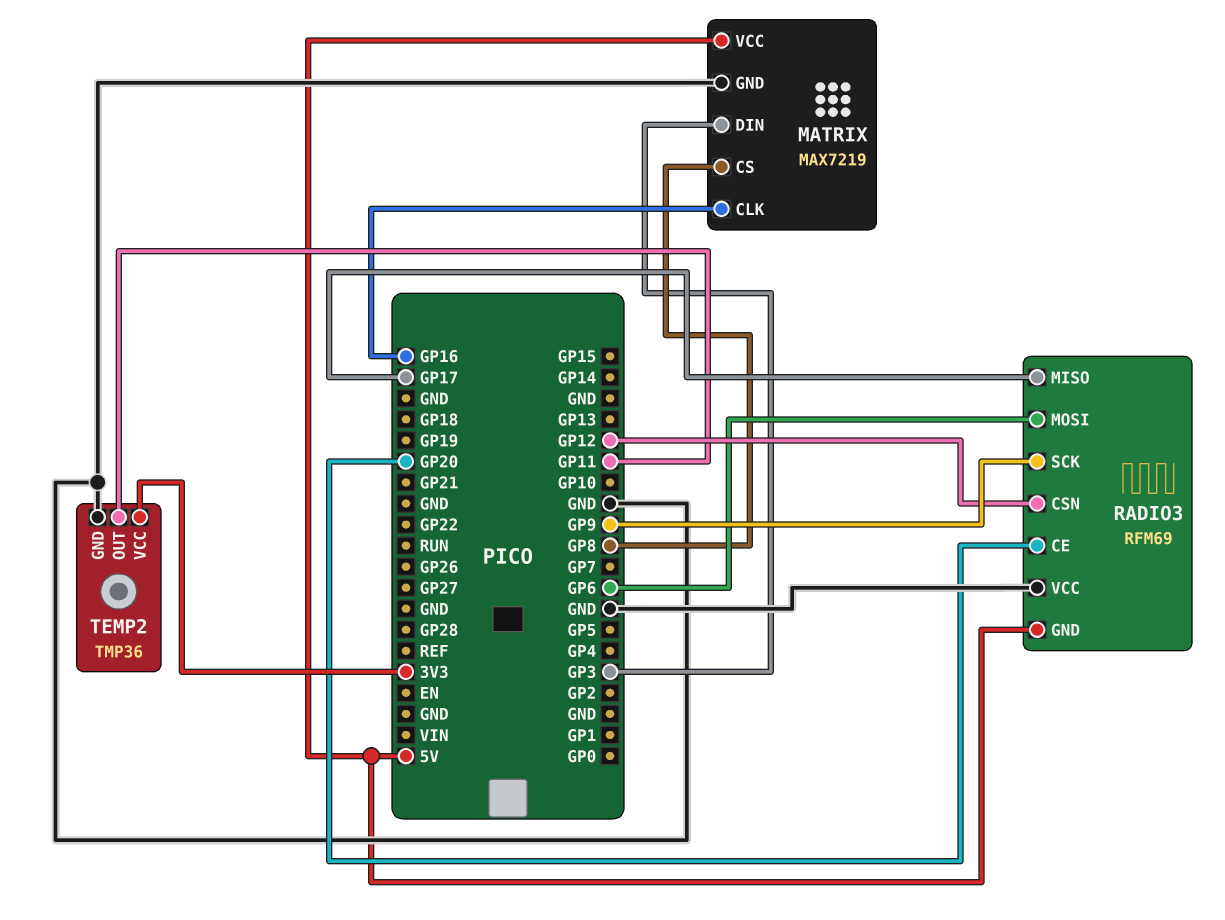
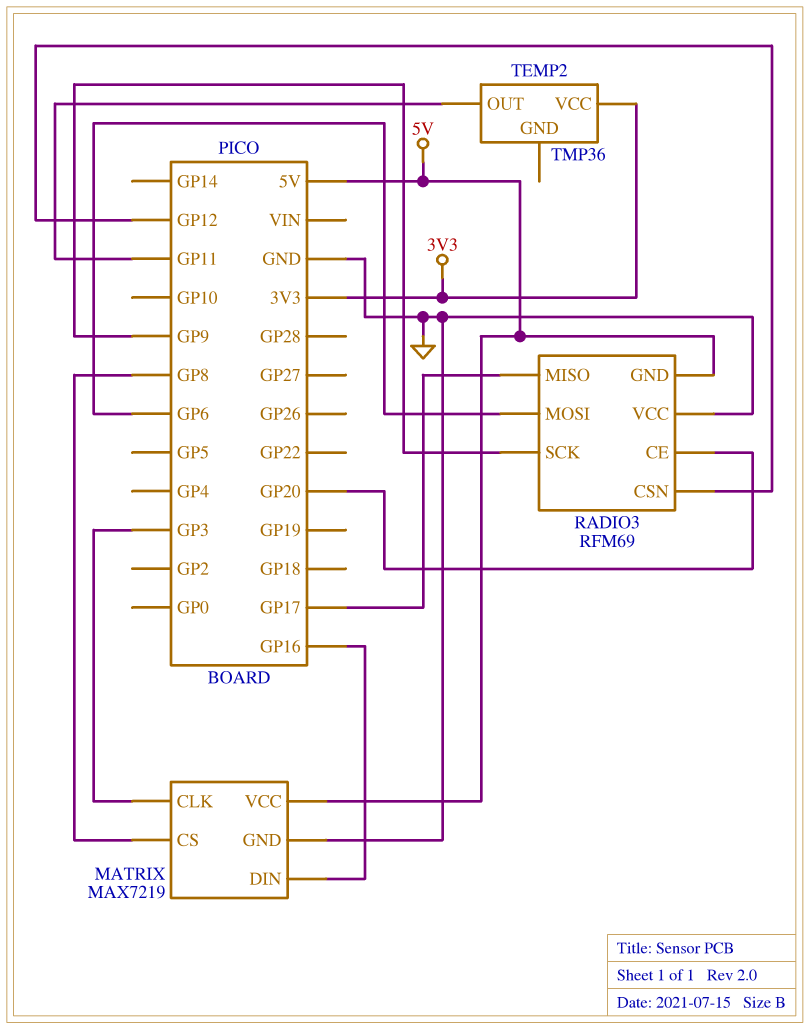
MATRIX pin CLK: GP16 -> GP3
MATRIX pin DIN: GP3 -> GP16
TEMP2 pin GND: GND -> none

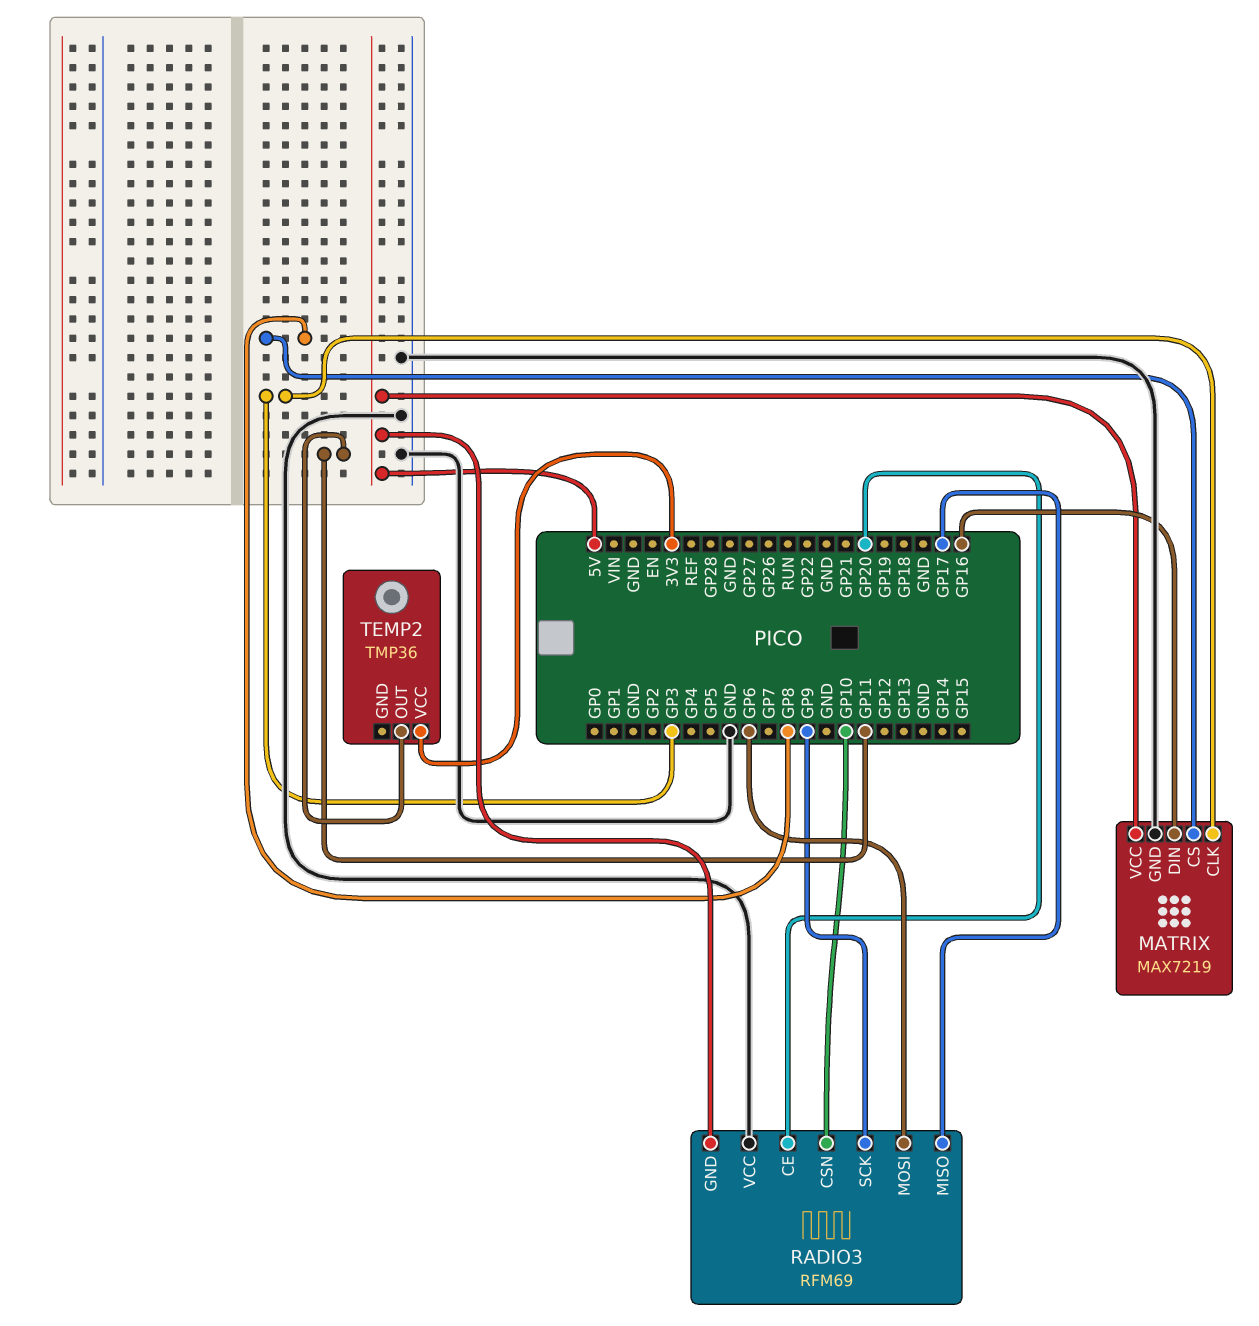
RADIO3 pin CSN: GP12 -> GP10

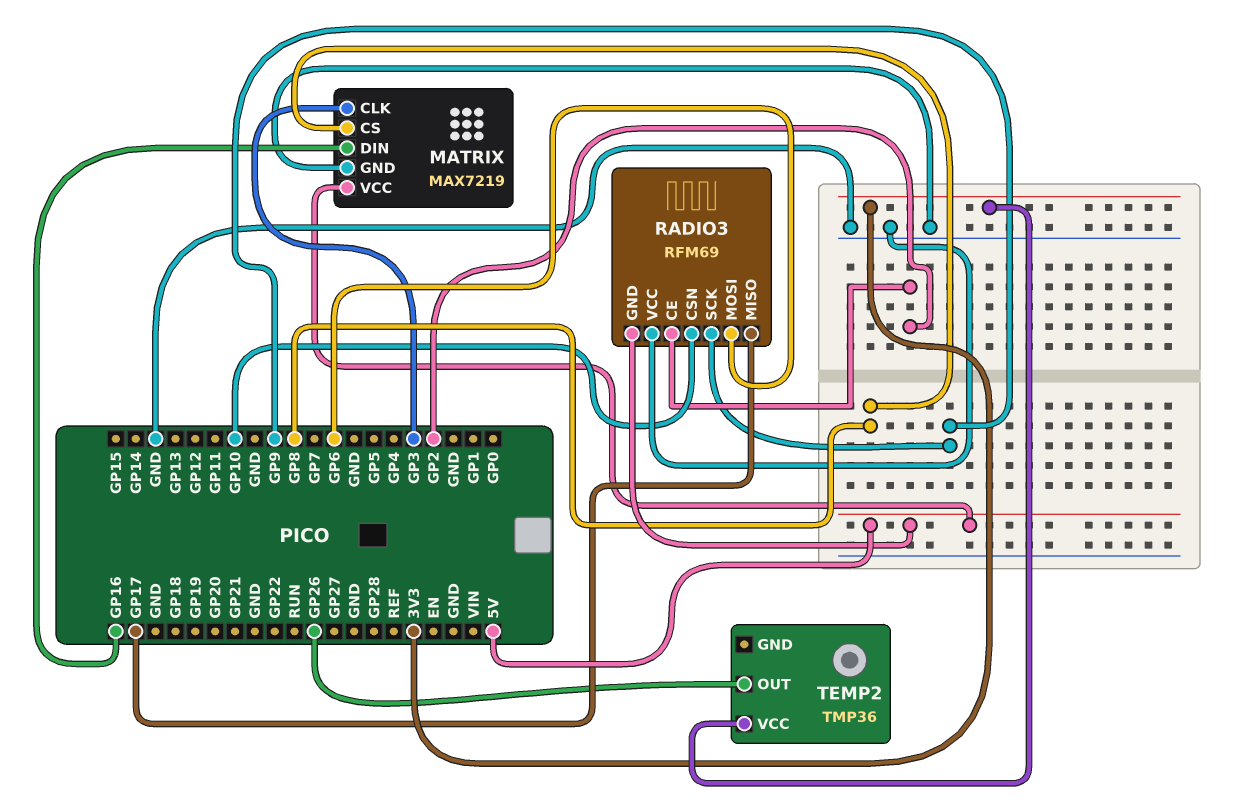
RADIO3 pin CE: GP20 -> GP2
TEMP2 pin OUT: GP11 -> GP26

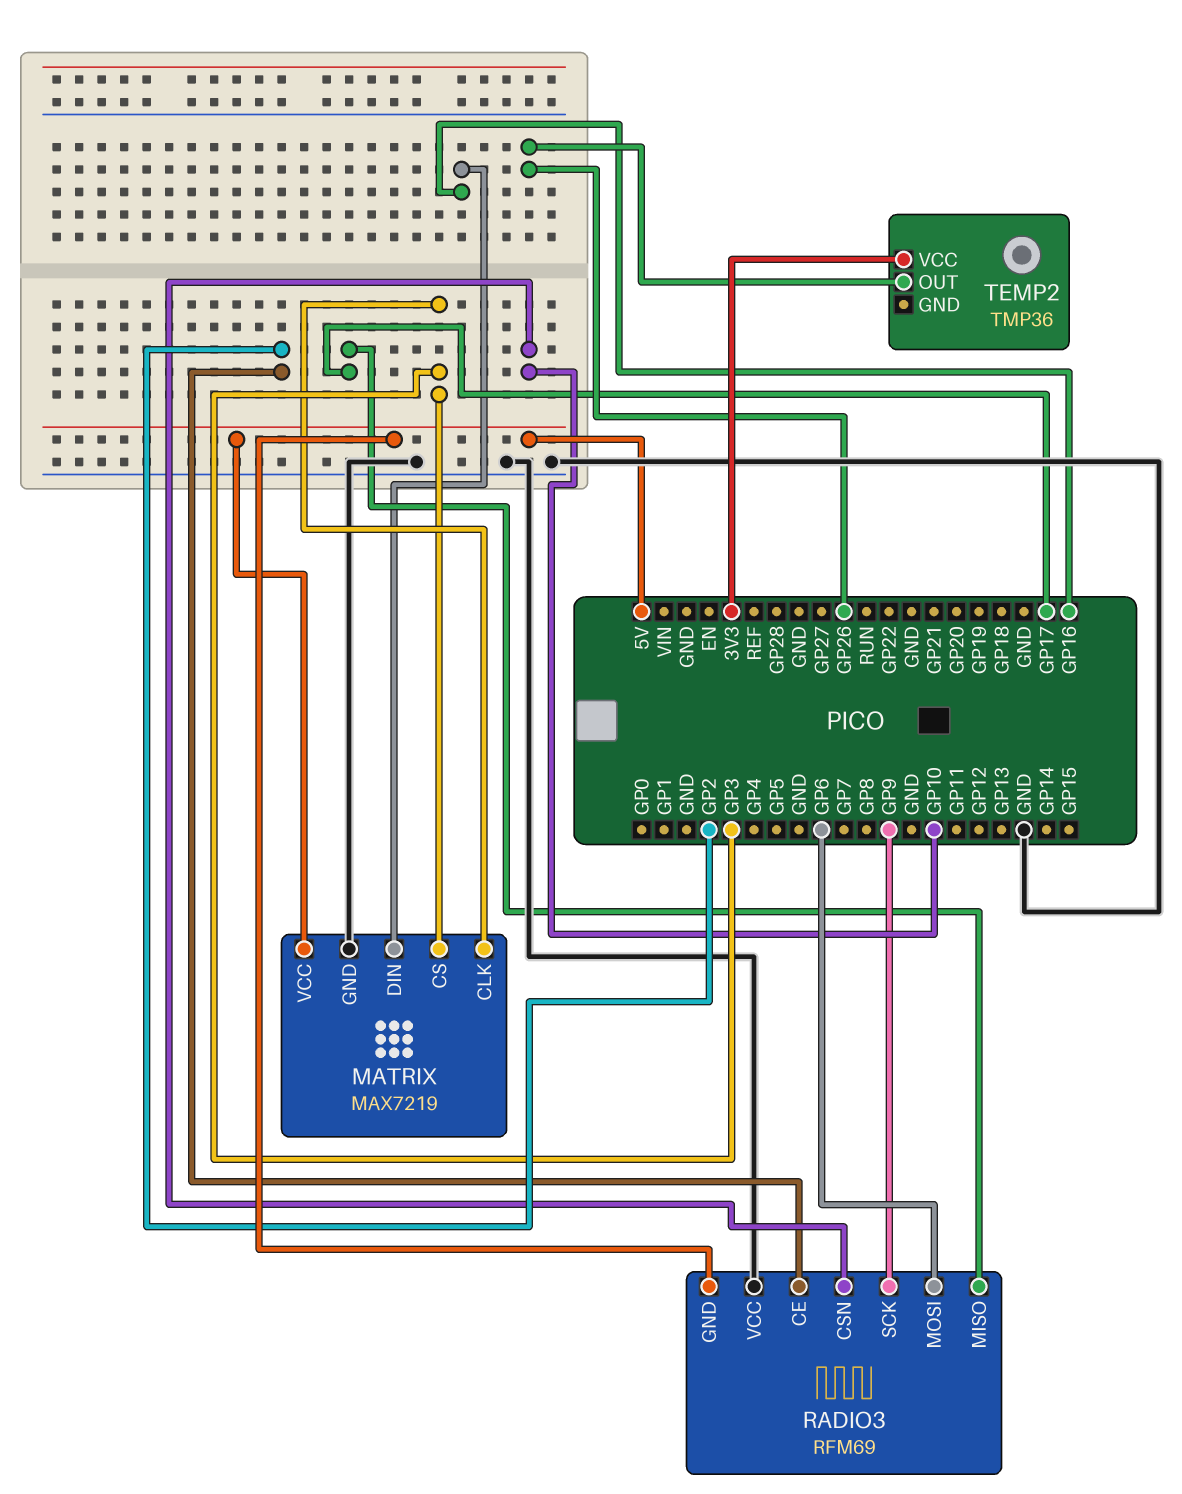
MATRIX pin CS: GP8 -> GP3

